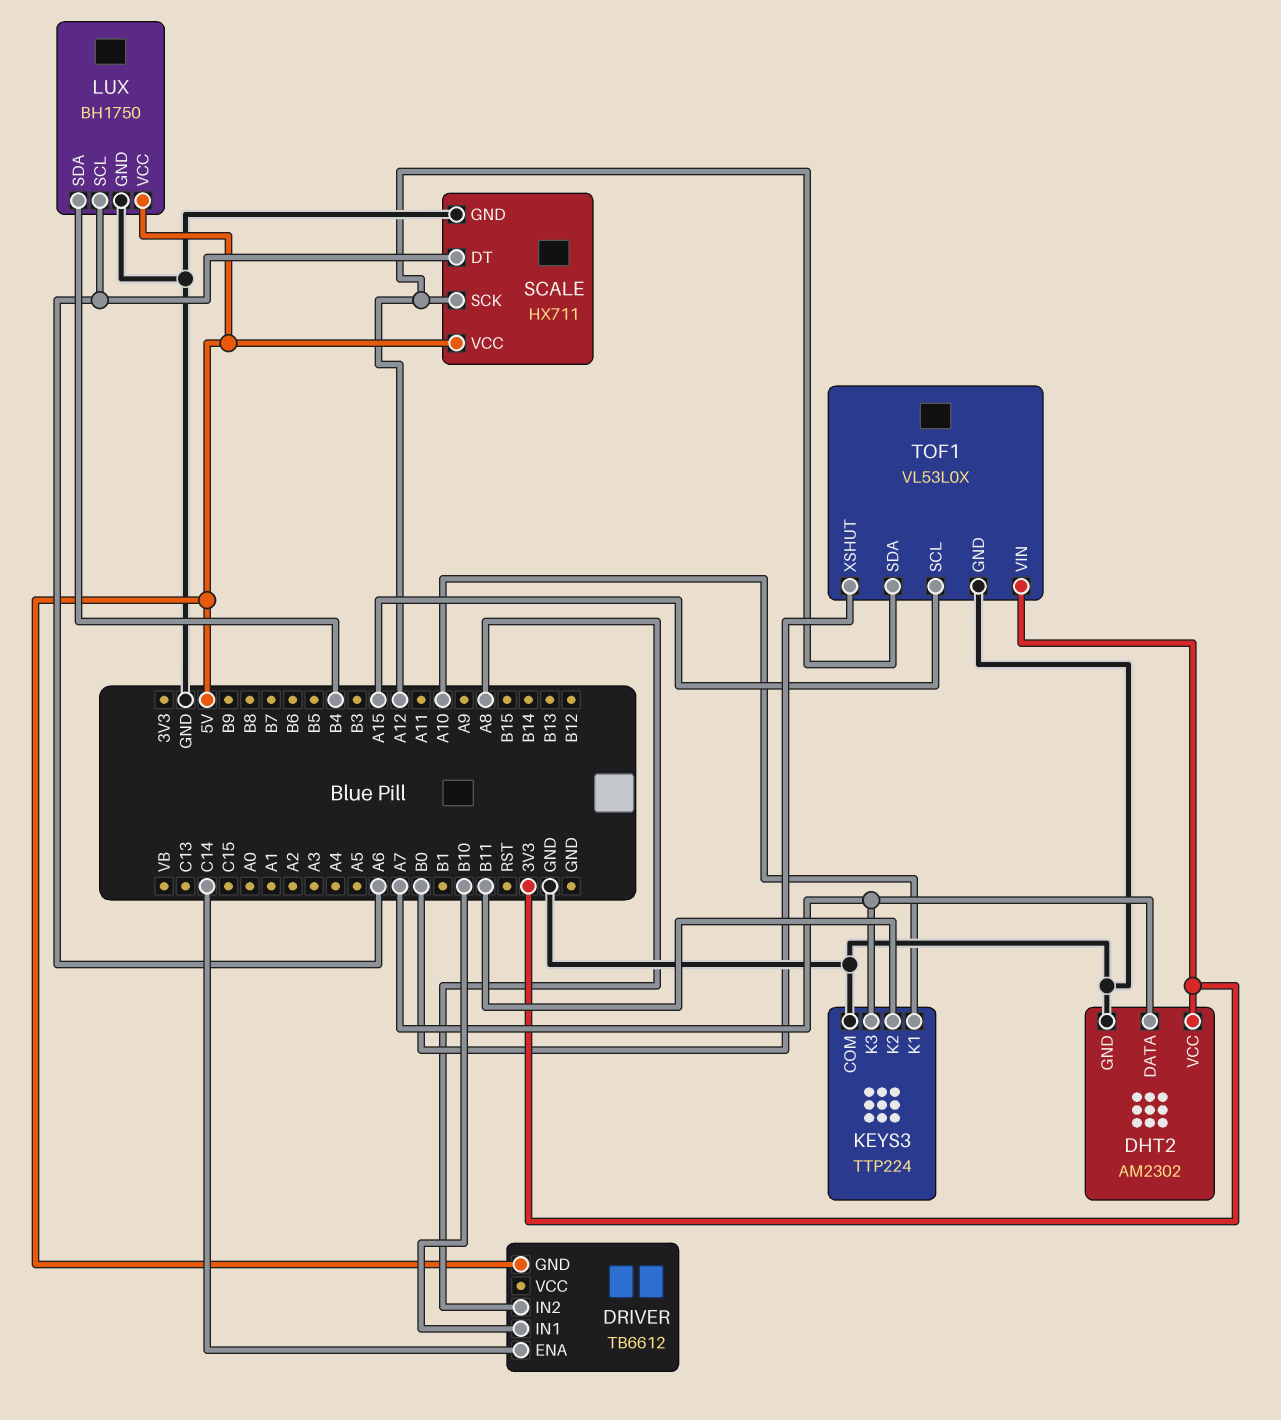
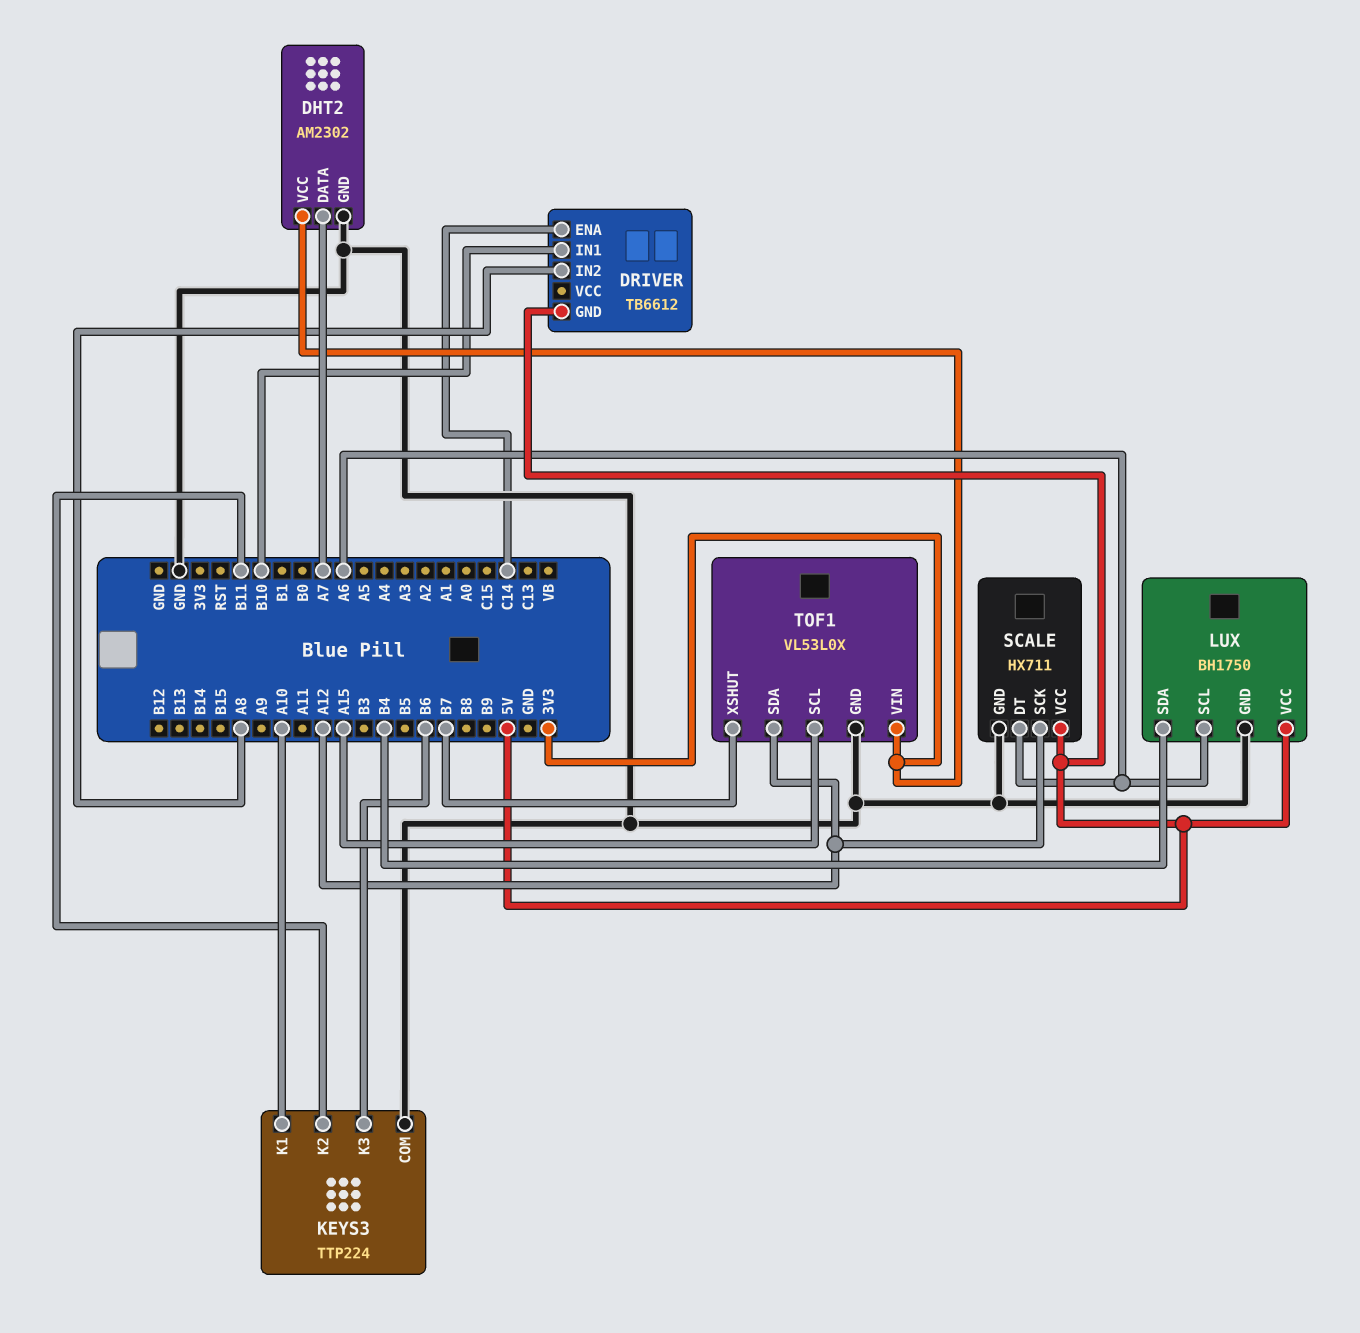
KEYS3 pin K3: A7 -> B6
TOF1 pin XSHUT: B0 -> B7

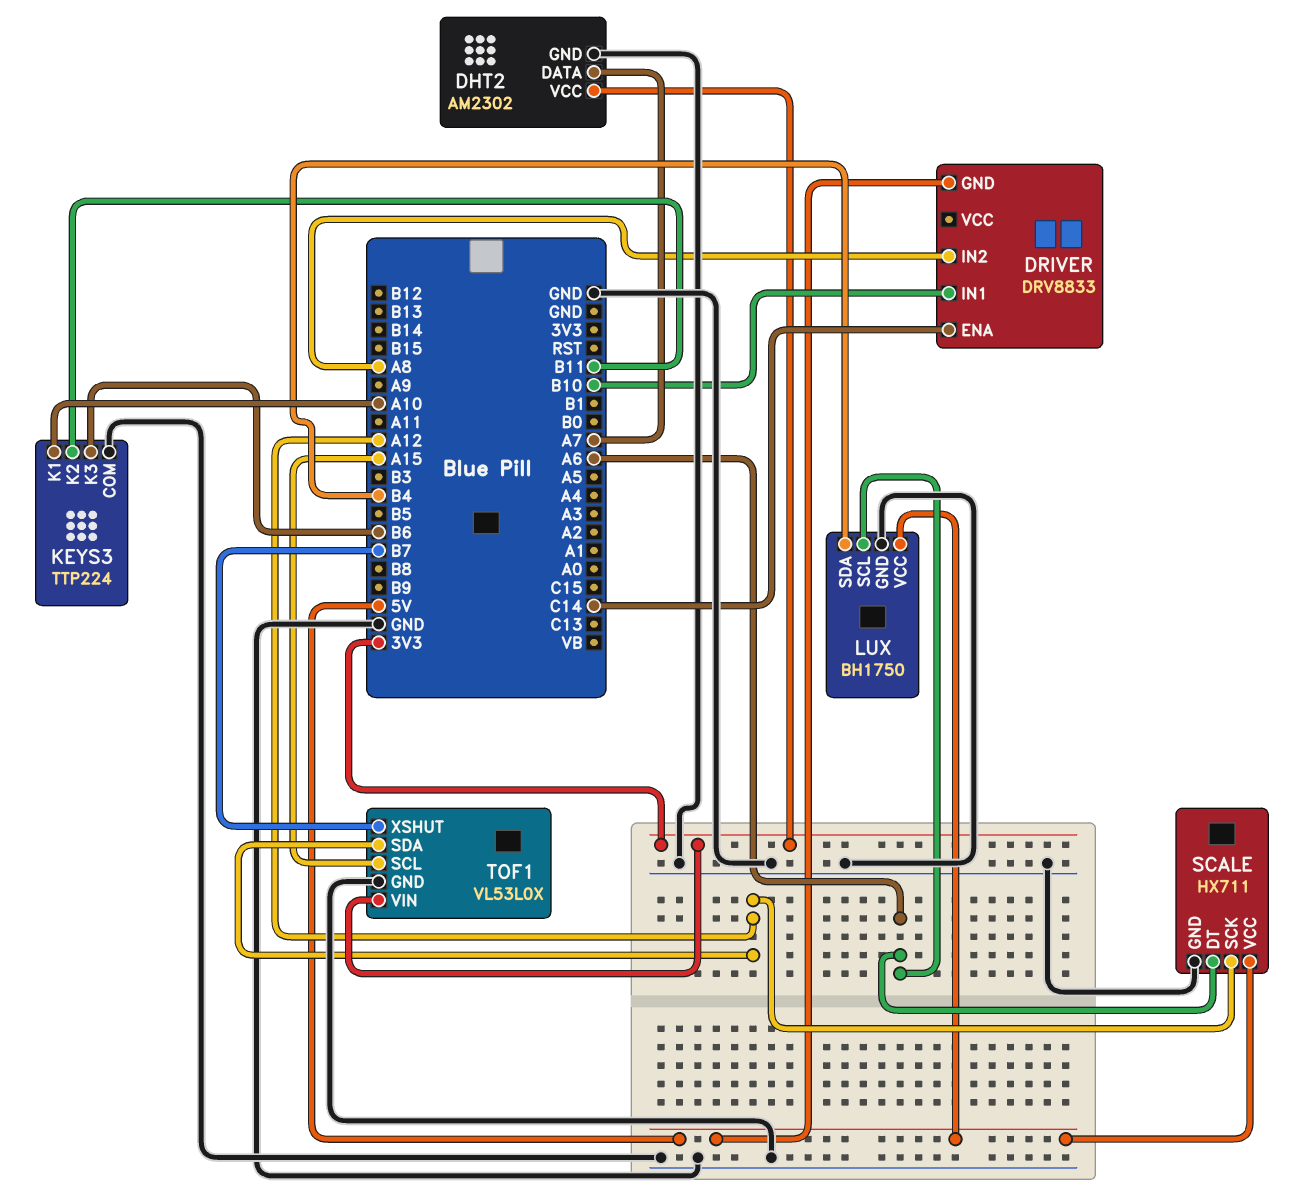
DRIVER: TB6612 -> DRV8833

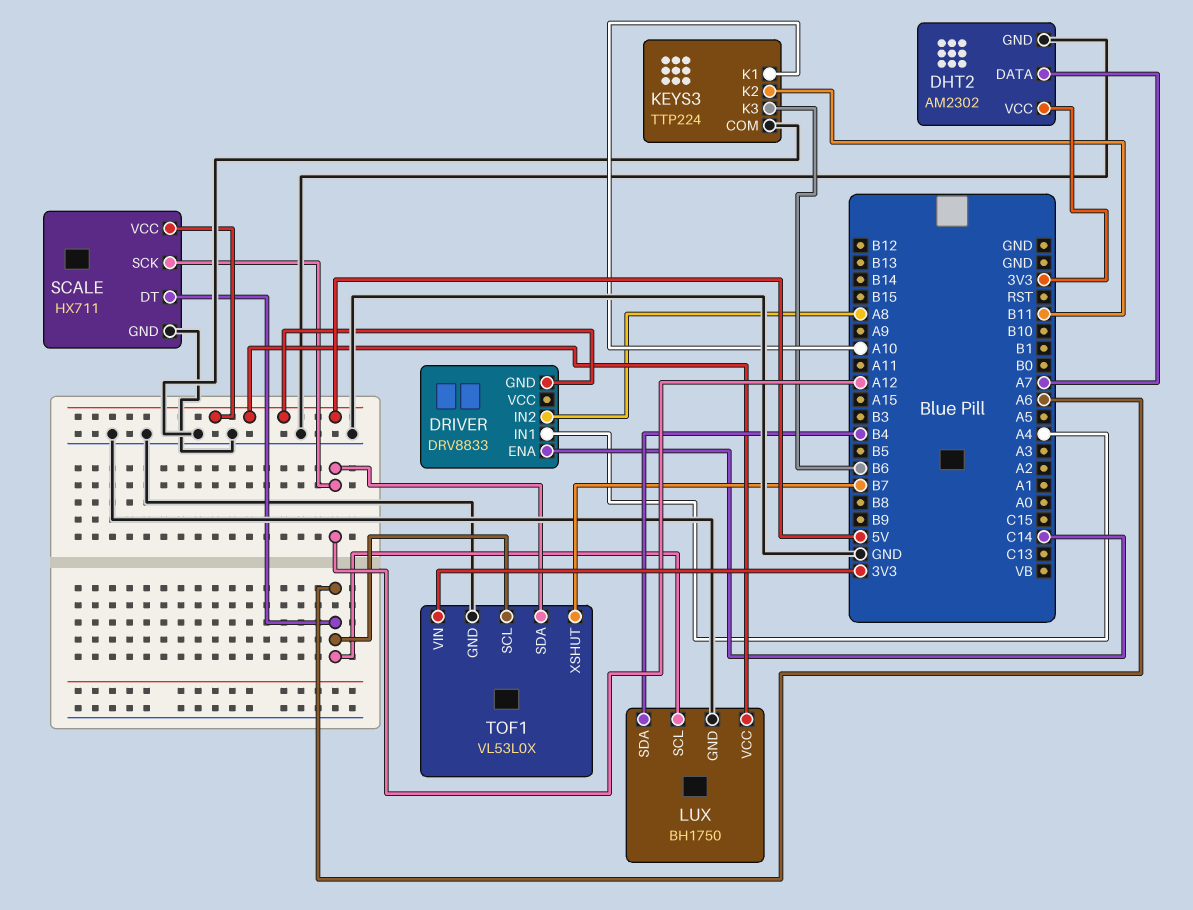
DRIVER pin IN1: B10 -> A4
TOF1 pin SCL: A15 -> A6

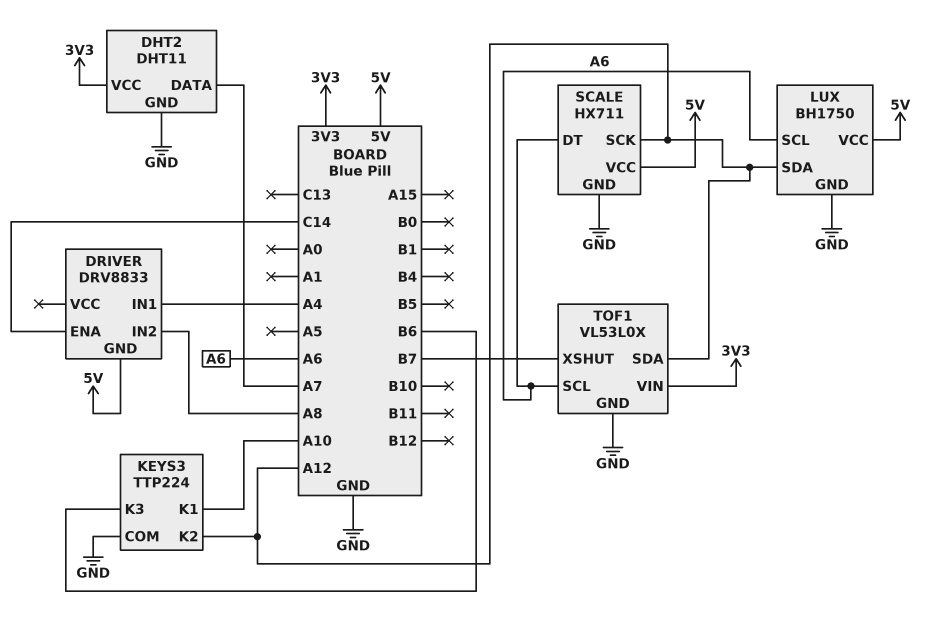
DHT2: AM2302 -> DHT11
KEYS3 pin K2: B11 -> A12
LUX pin SDA: B4 -> A12

